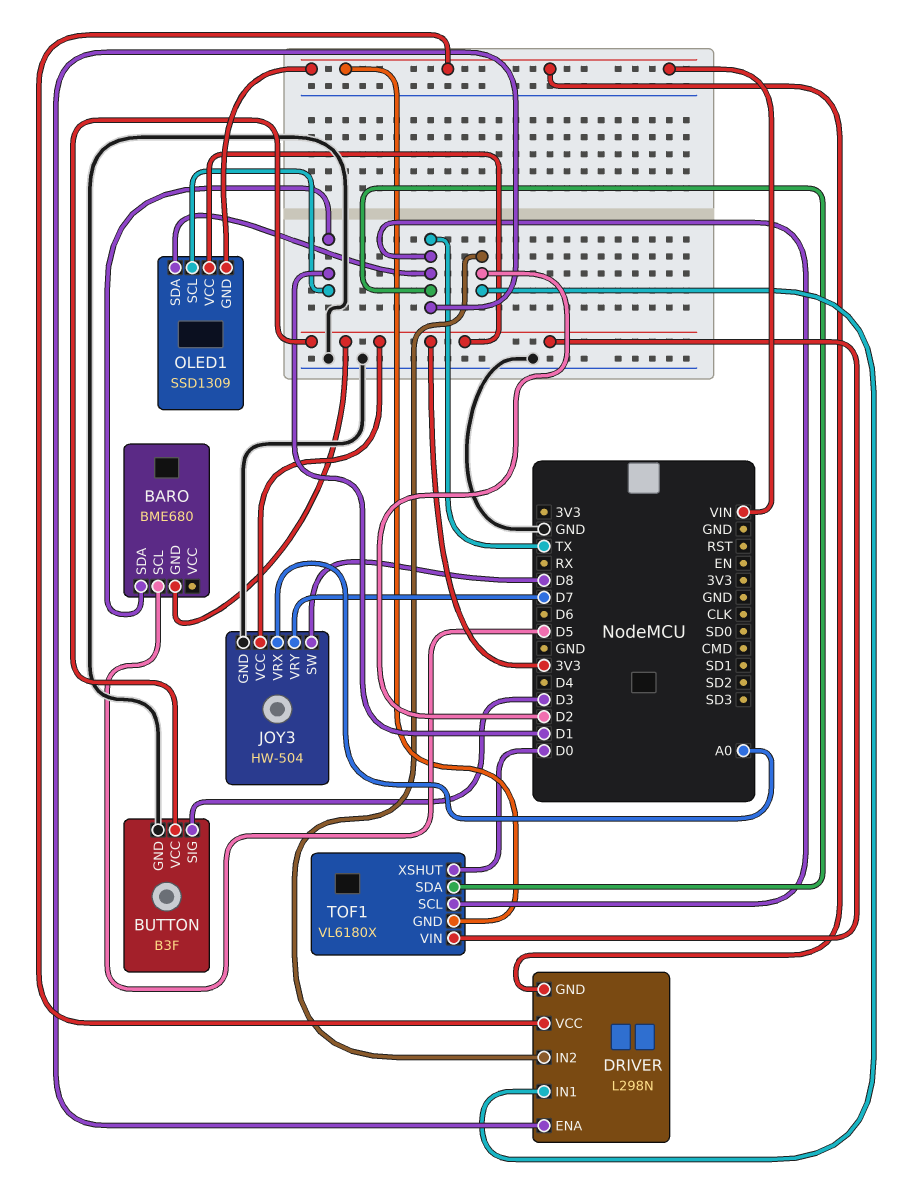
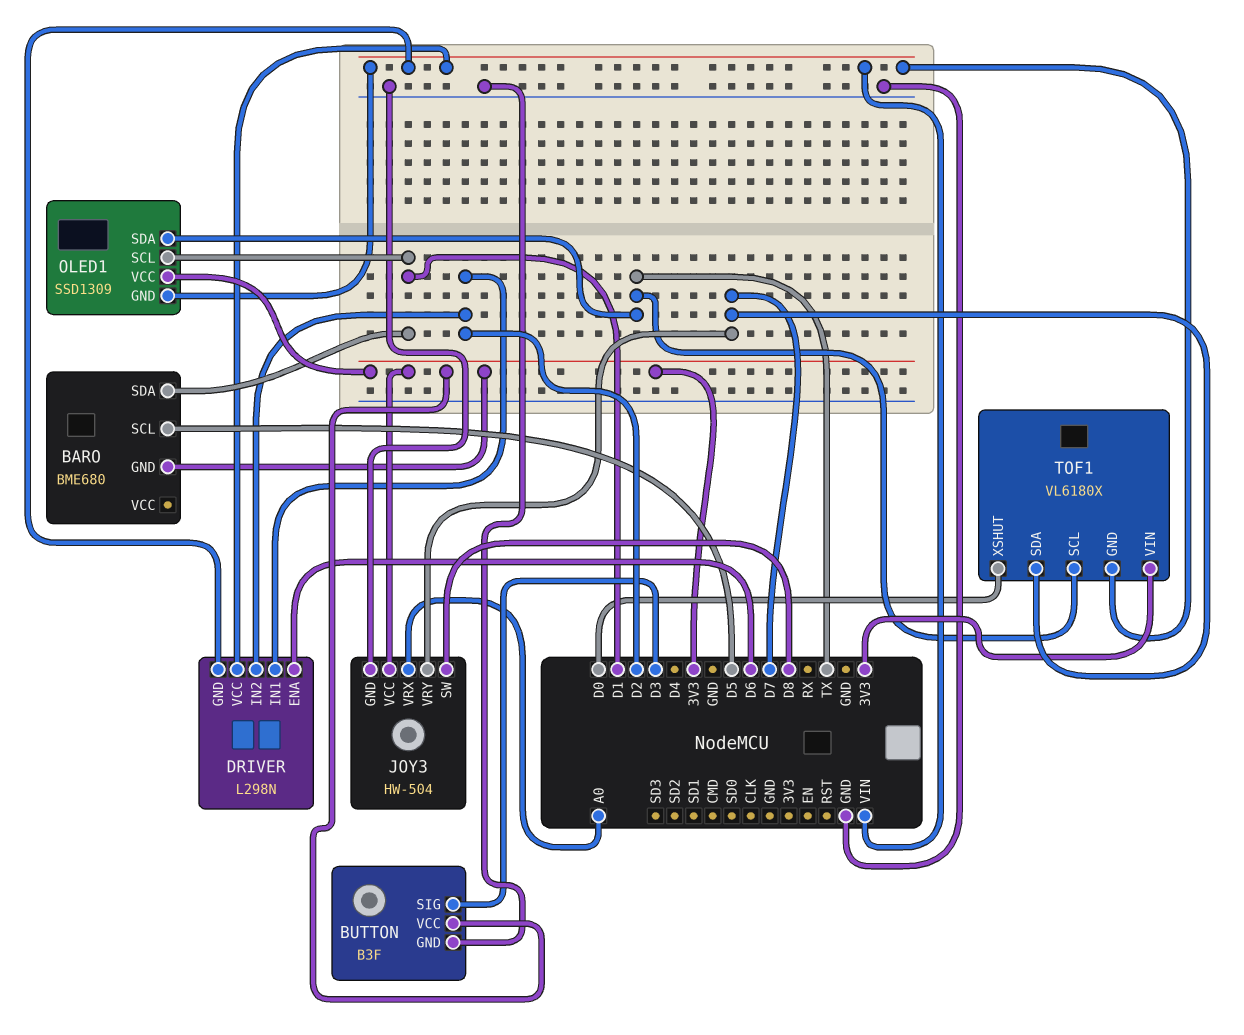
DRIVER pin ENA: TX -> D6
TOF1 pin SDA: TX -> D7

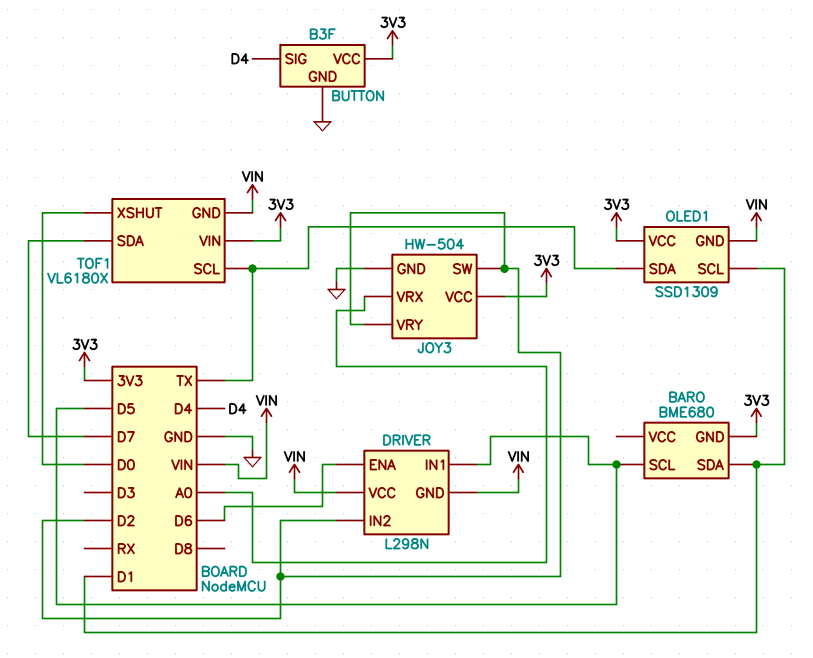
BUTTON pin SIG: D3 -> D4
DRIVER pin IN1: D2 -> D5
JOY3 pin SW: D8 -> D2
JOY3 pin VRY: D7 -> D2

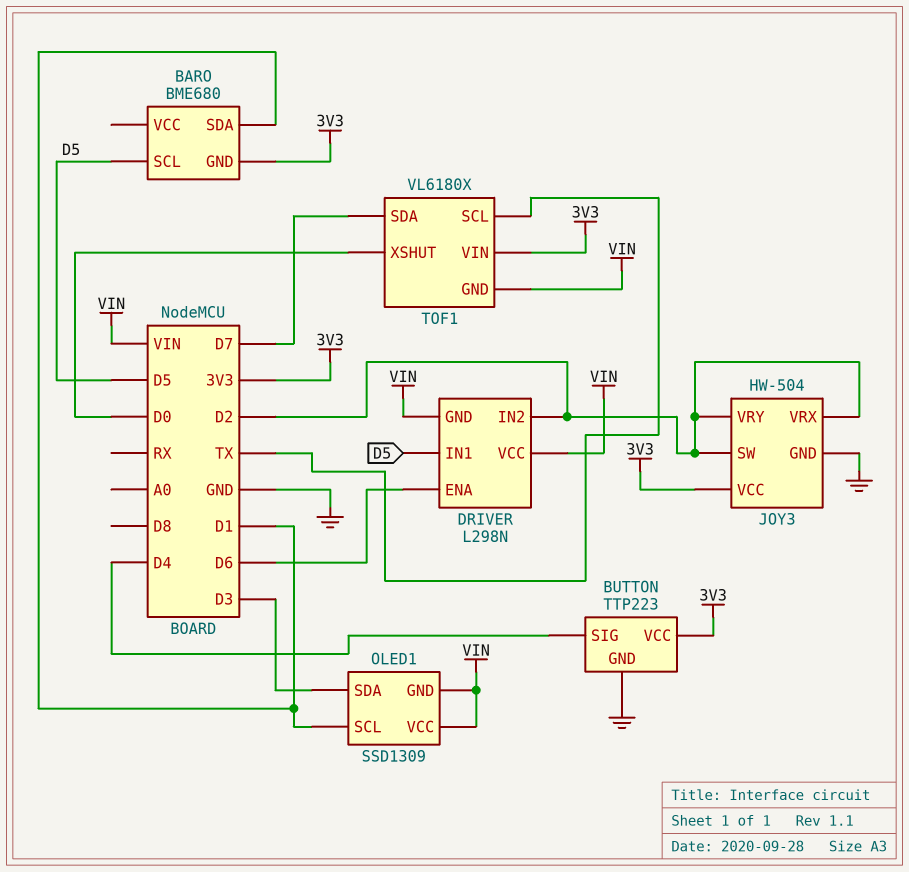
BUTTON: B3F -> TTP223
JOY3 pin VRX: A0 -> D2
OLED1 pin SDA: TX -> D3
OLED1 pin VCC: 3V3 -> VIN

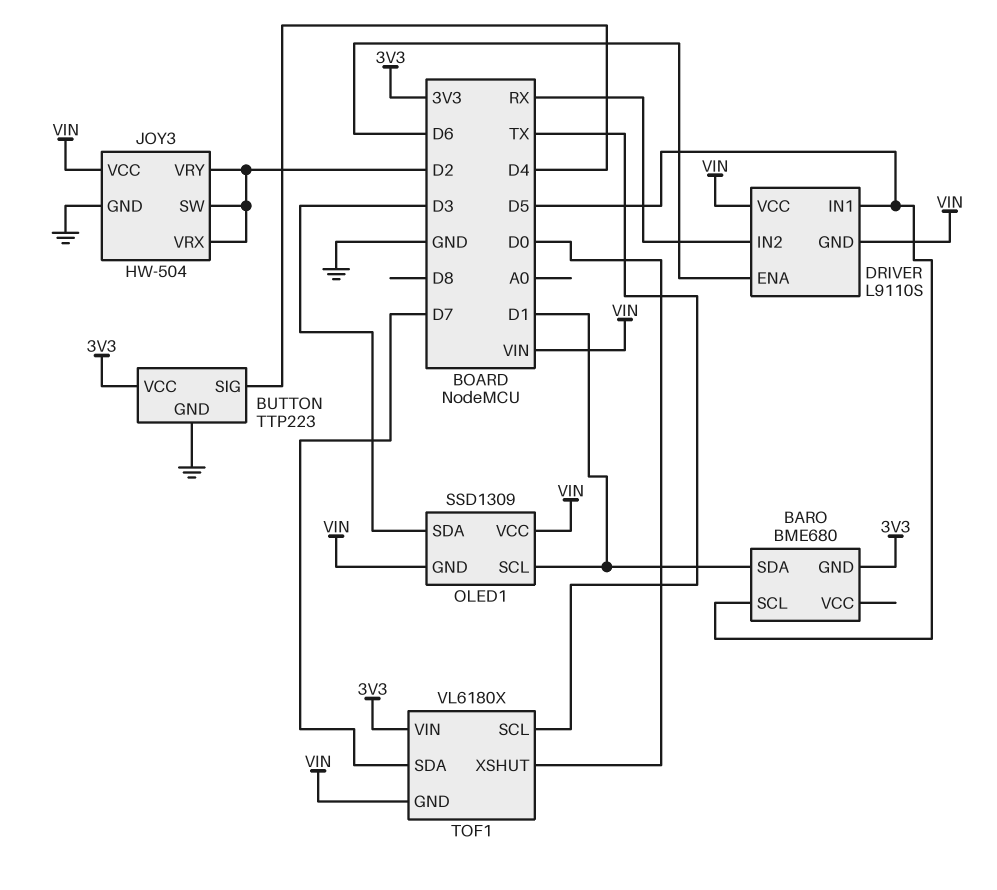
DRIVER: L298N -> L9110S
DRIVER pin IN2: D2 -> RX
JOY3 pin VCC: 3V3 -> VIN

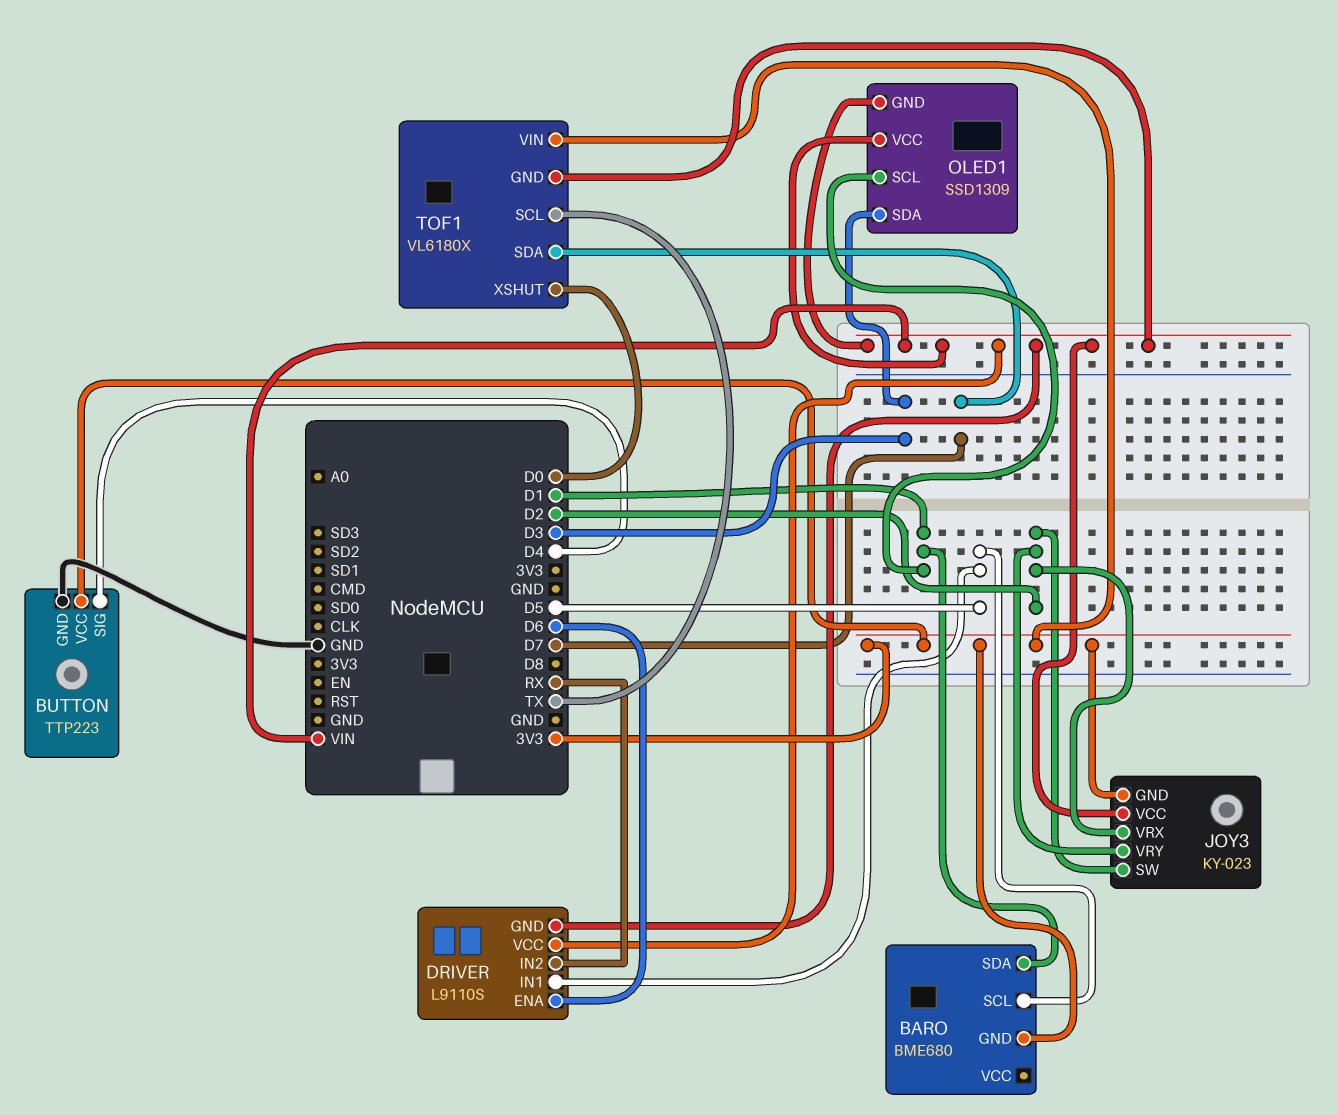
JOY3: HW-504 -> KY-023
JOY3 pin GND: GND -> 3V3

